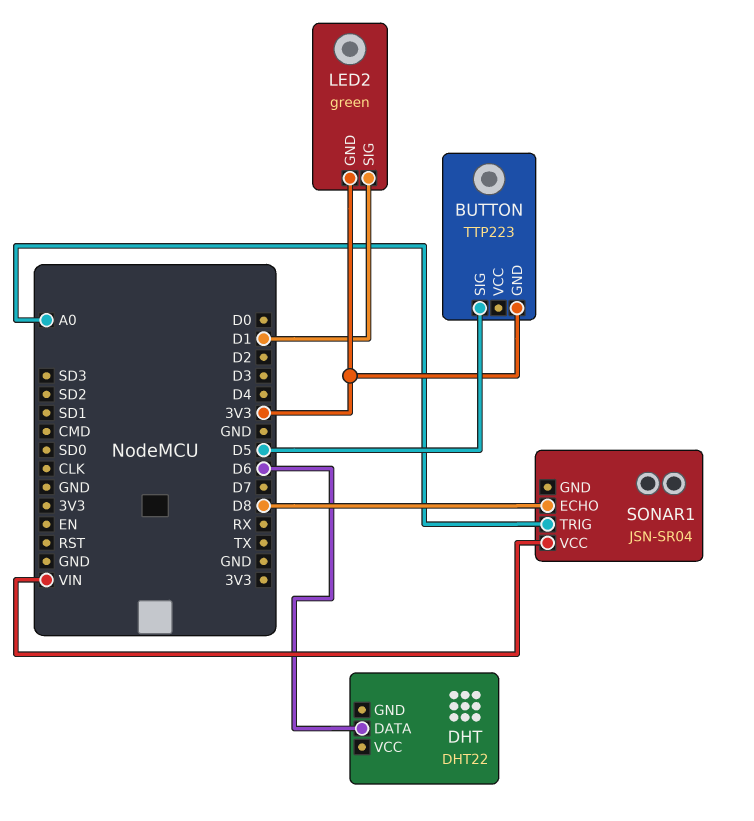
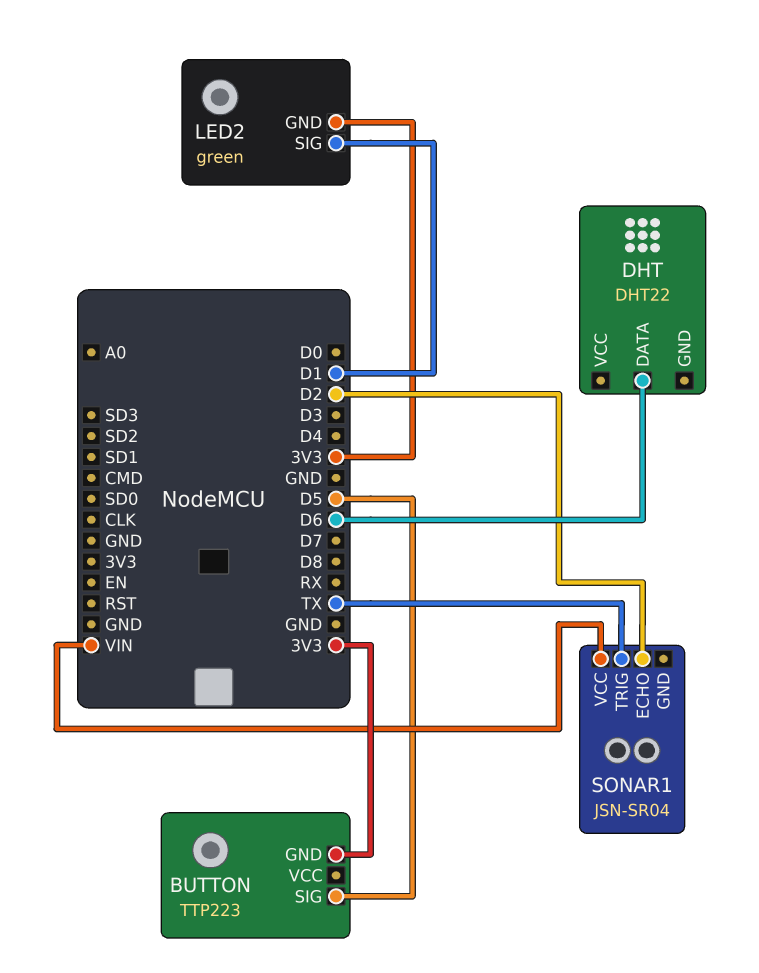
SONAR1 pin ECHO: D8 -> D2
SONAR1 pin TRIG: A0 -> TX

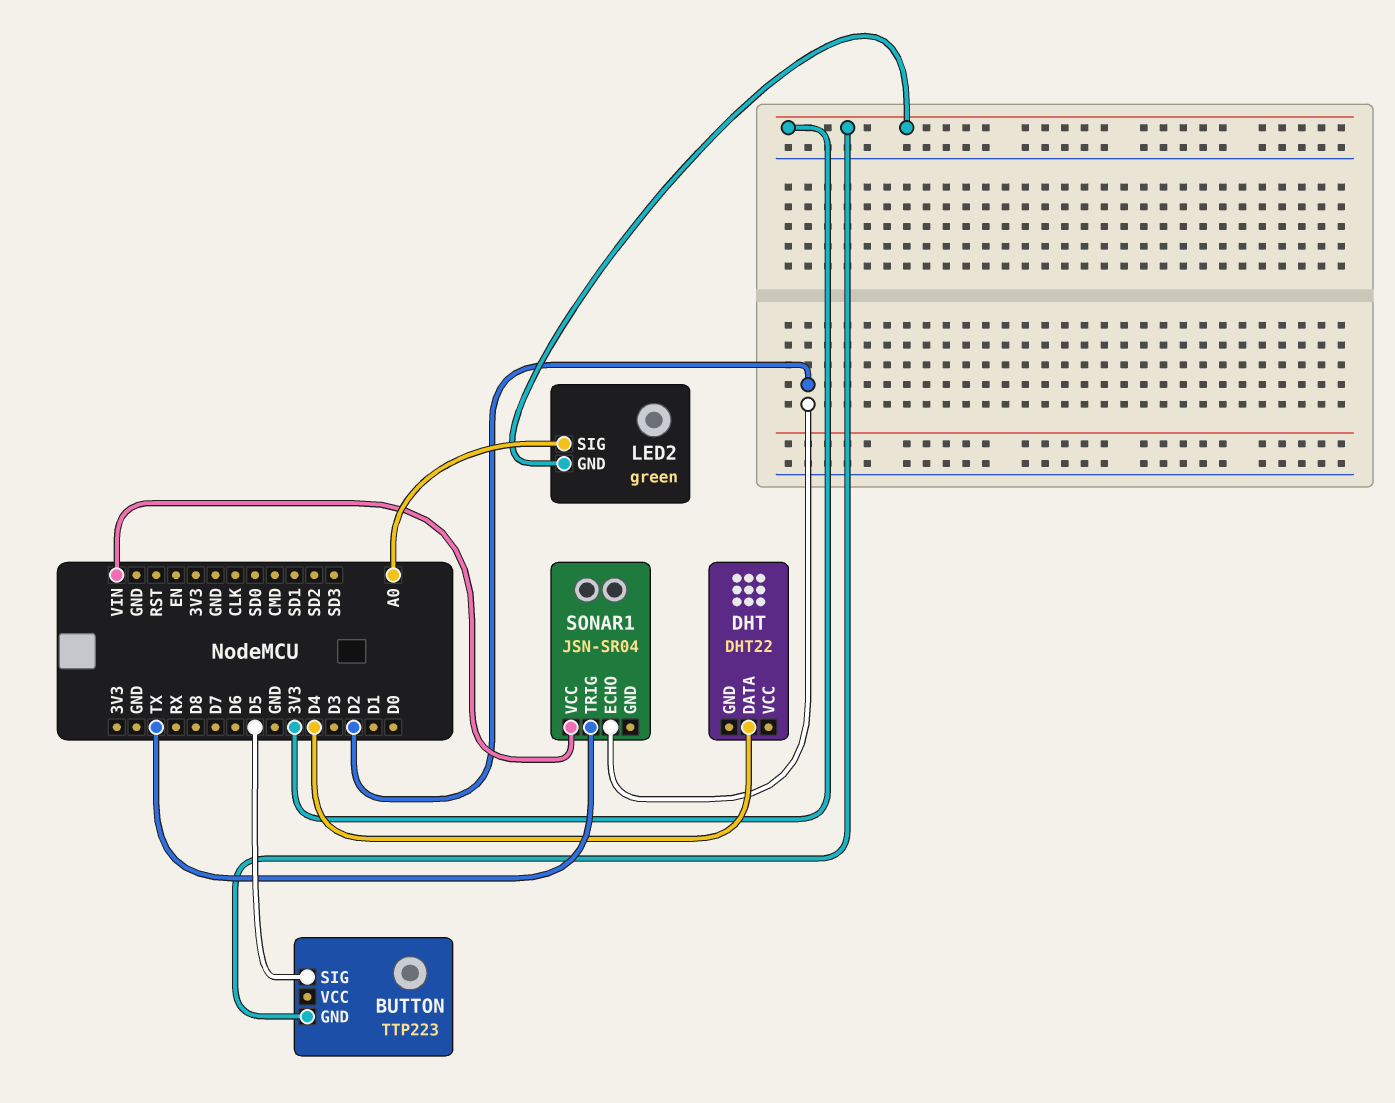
DHT pin DATA: D6 -> D4
LED2 pin SIG: D1 -> A0

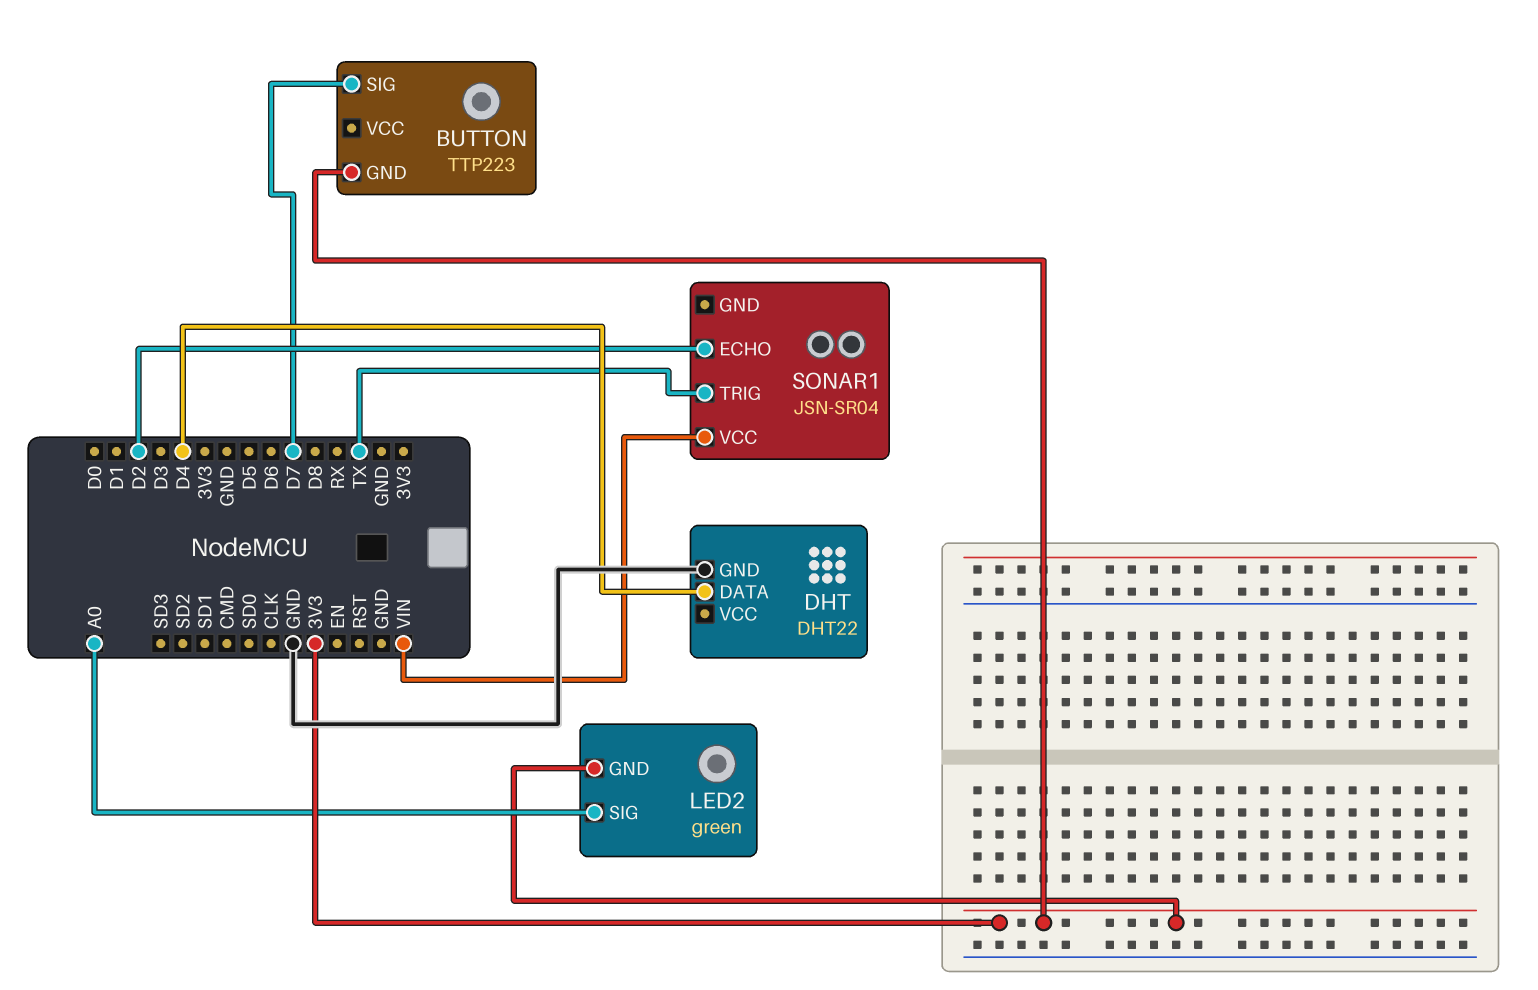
BUTTON pin SIG: D5 -> D7
DHT pin GND: none -> GND

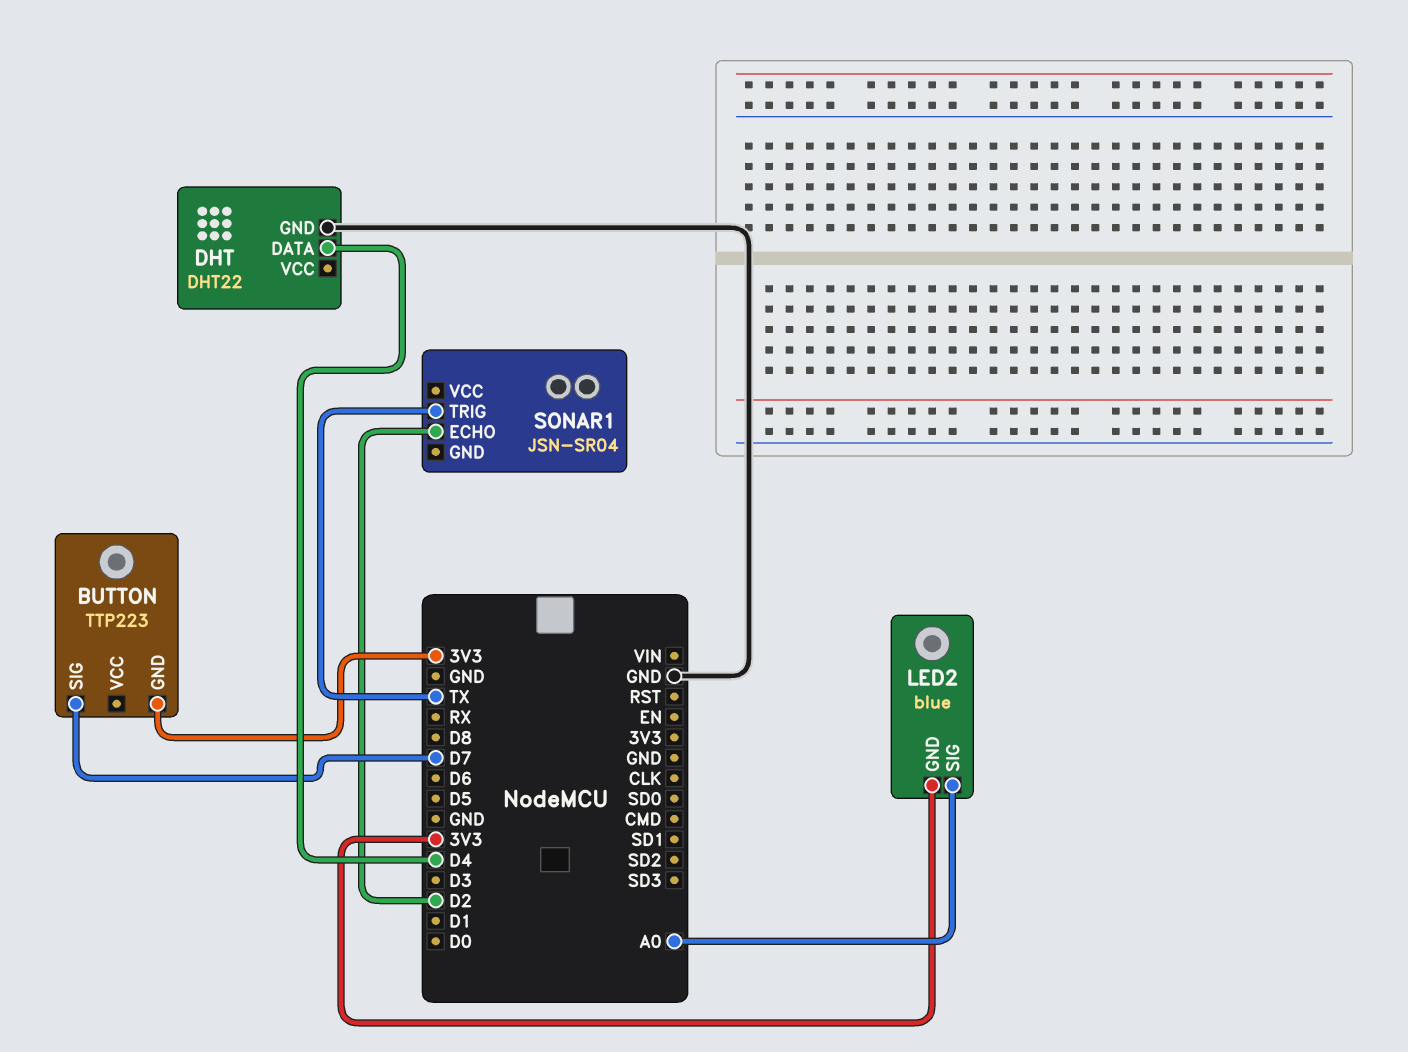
LED2: green -> blue
SONAR1 pin VCC: VIN -> none

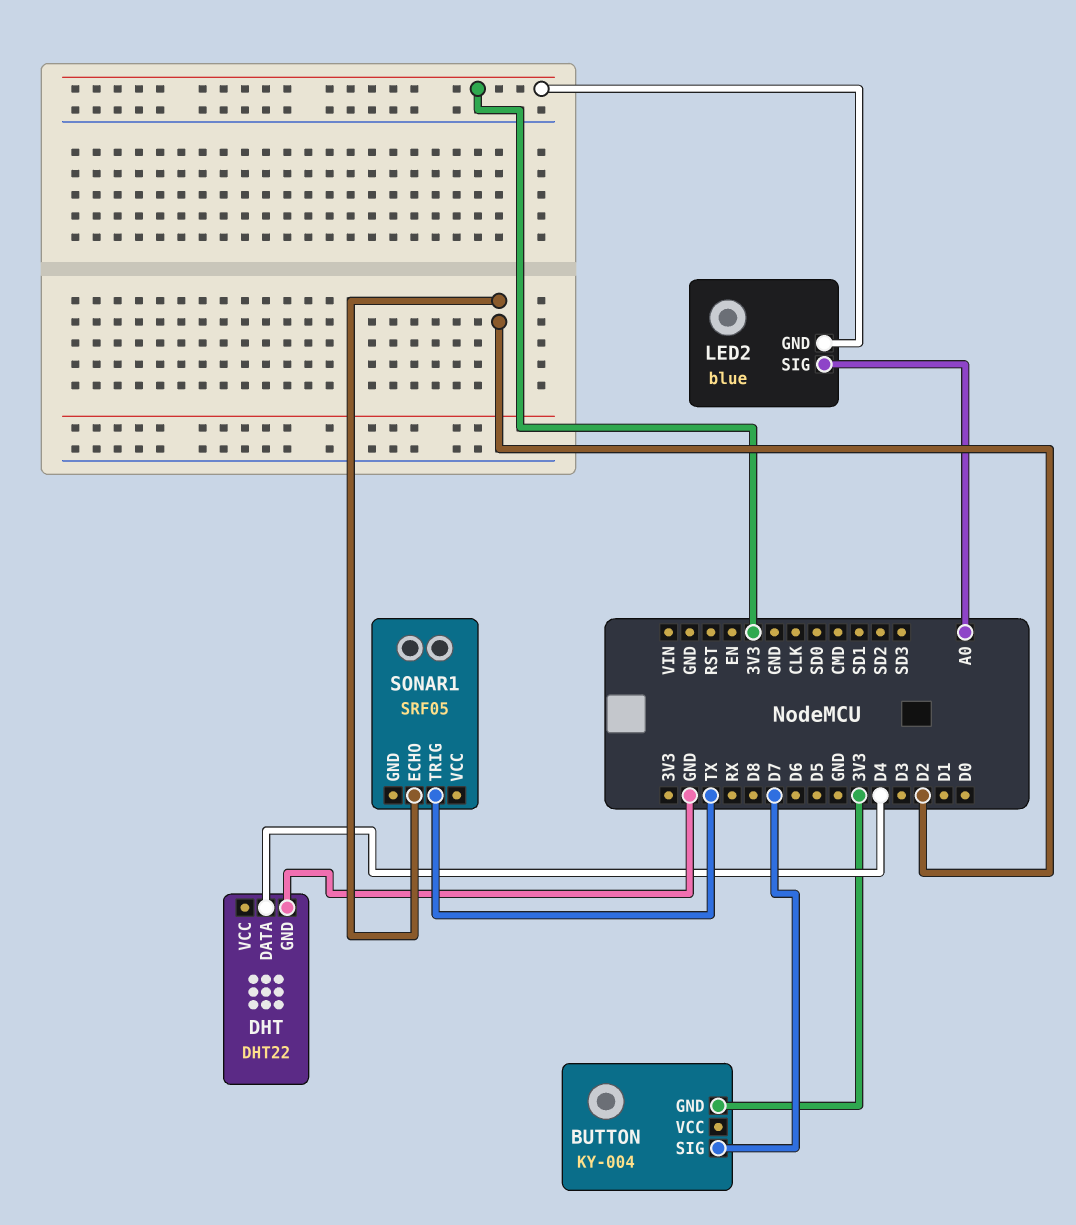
BUTTON: TTP223 -> KY-004
SONAR1: JSN-SR04 -> SRF05

